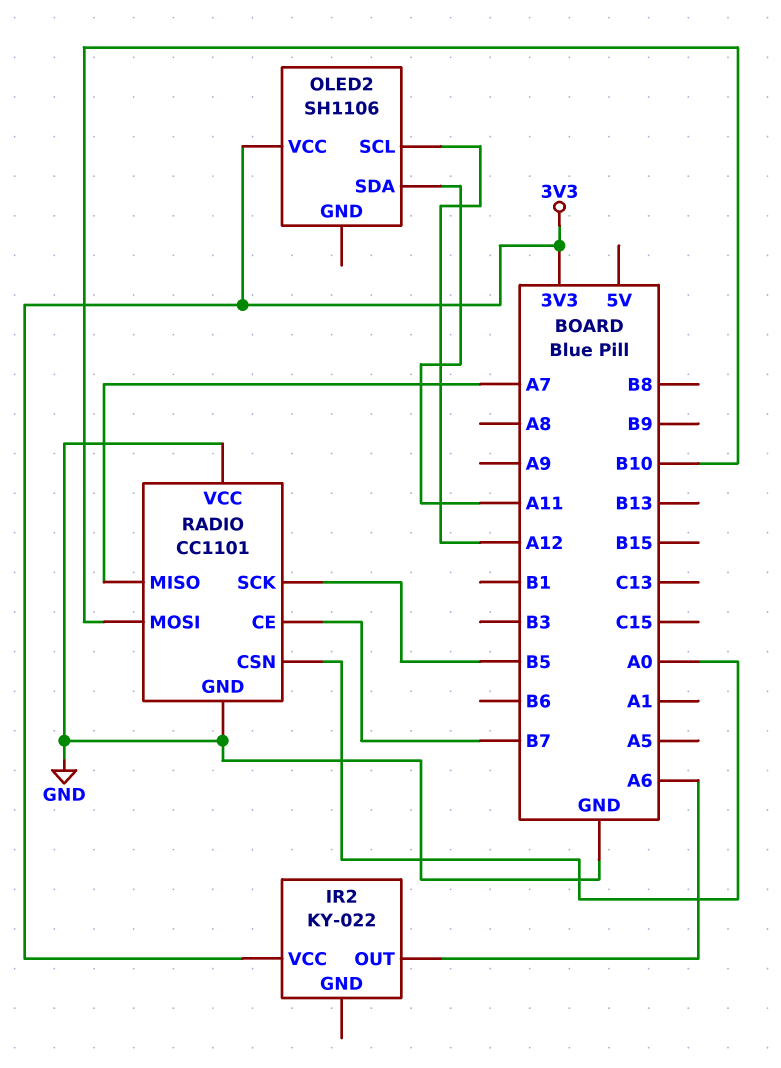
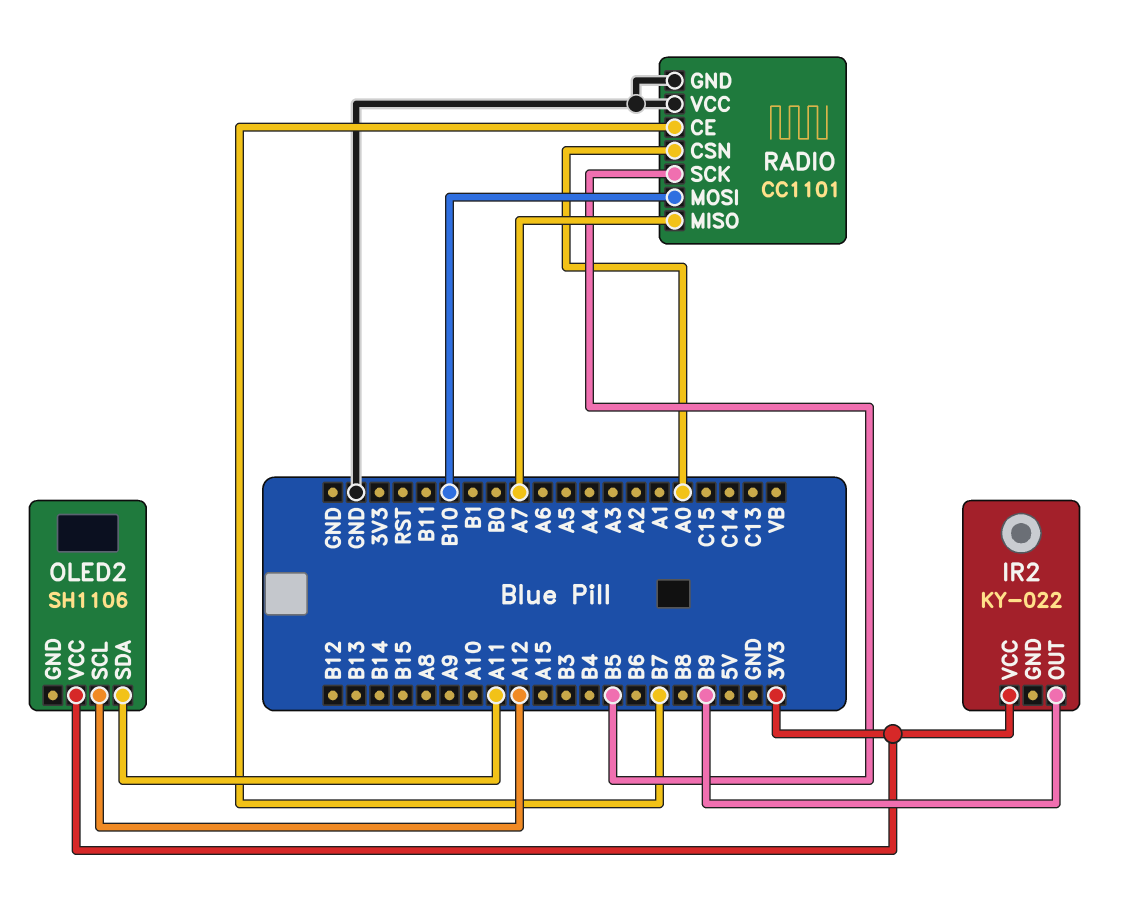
IR2 pin OUT: A6 -> B9

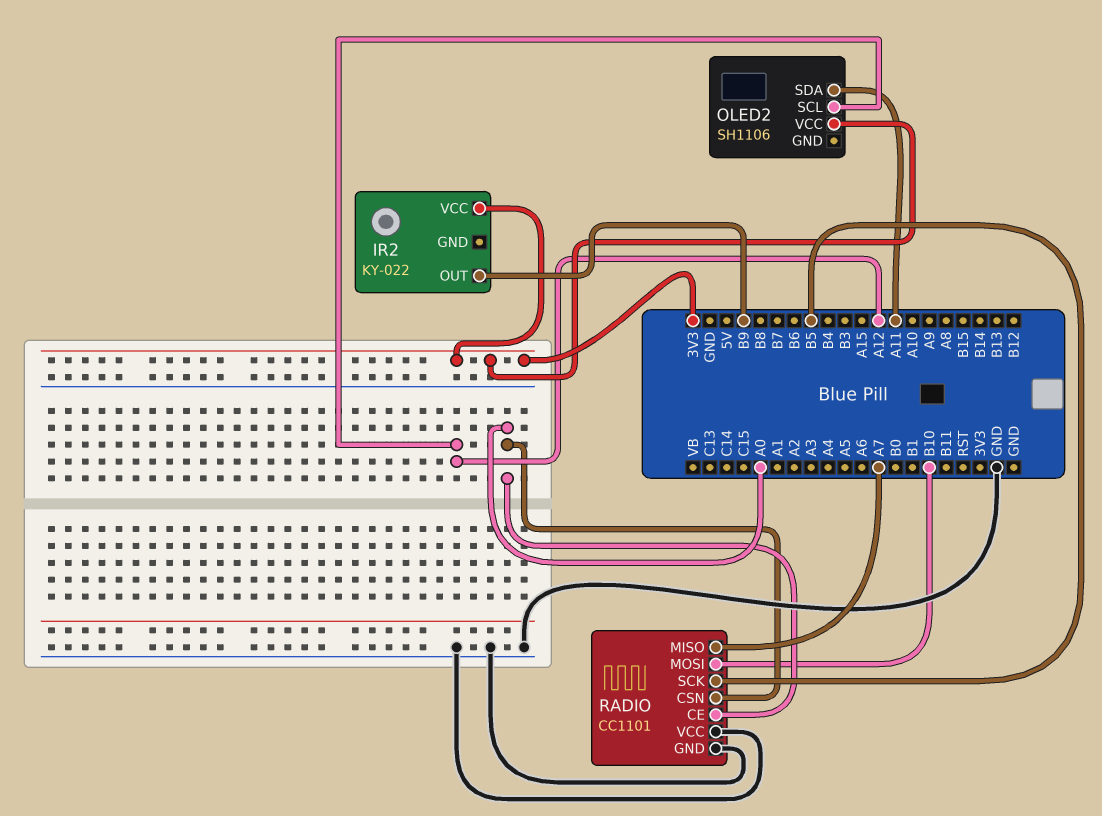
RADIO pin CE: B7 -> A0

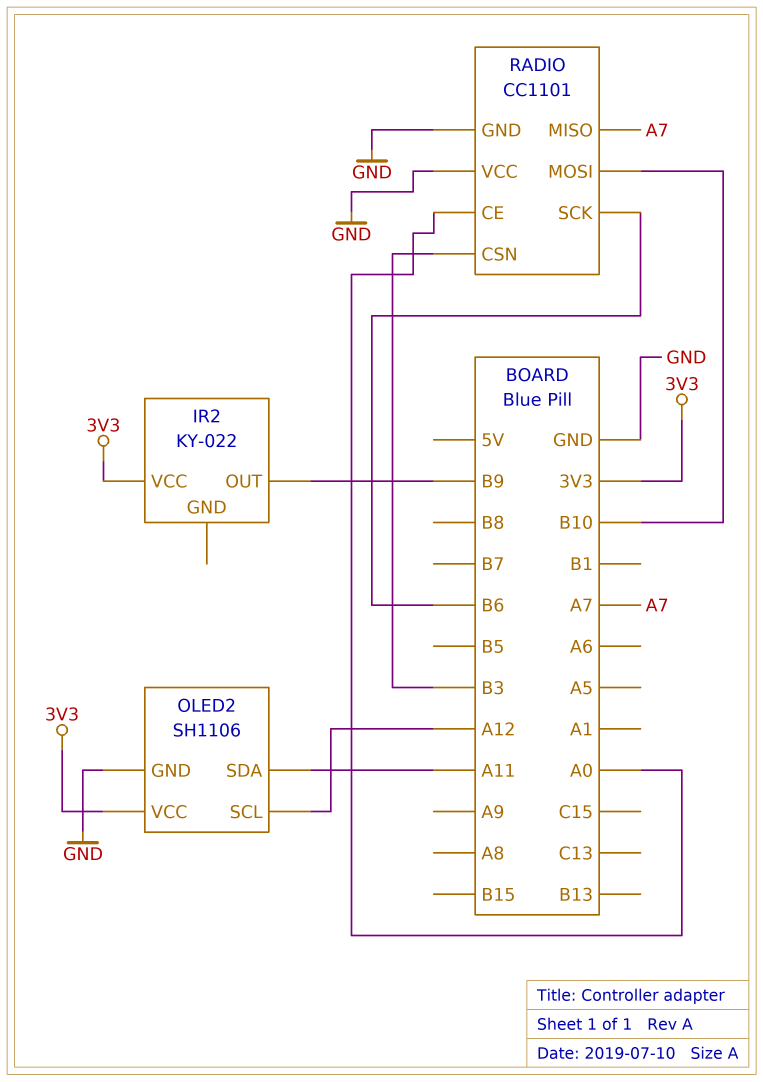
OLED2 pin GND: none -> GND
RADIO pin CSN: A0 -> B3
RADIO pin SCK: B5 -> B6

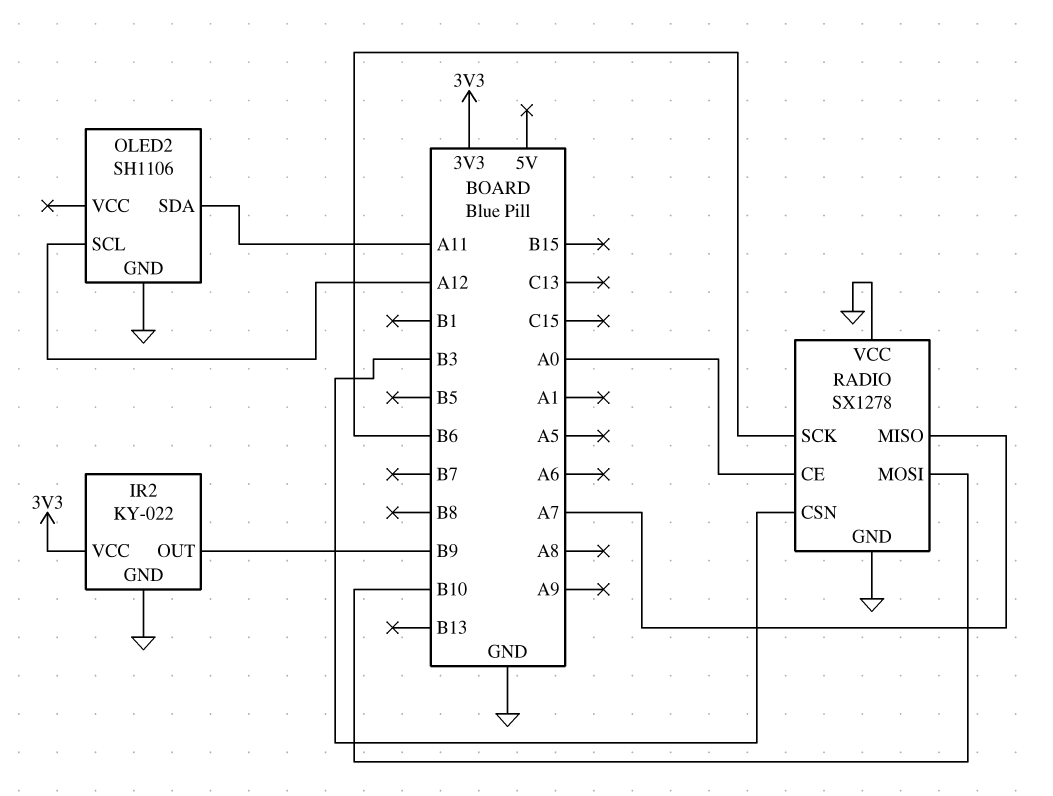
IR2 pin GND: none -> GND
OLED2 pin VCC: 3V3 -> none
RADIO: CC1101 -> SX1278

